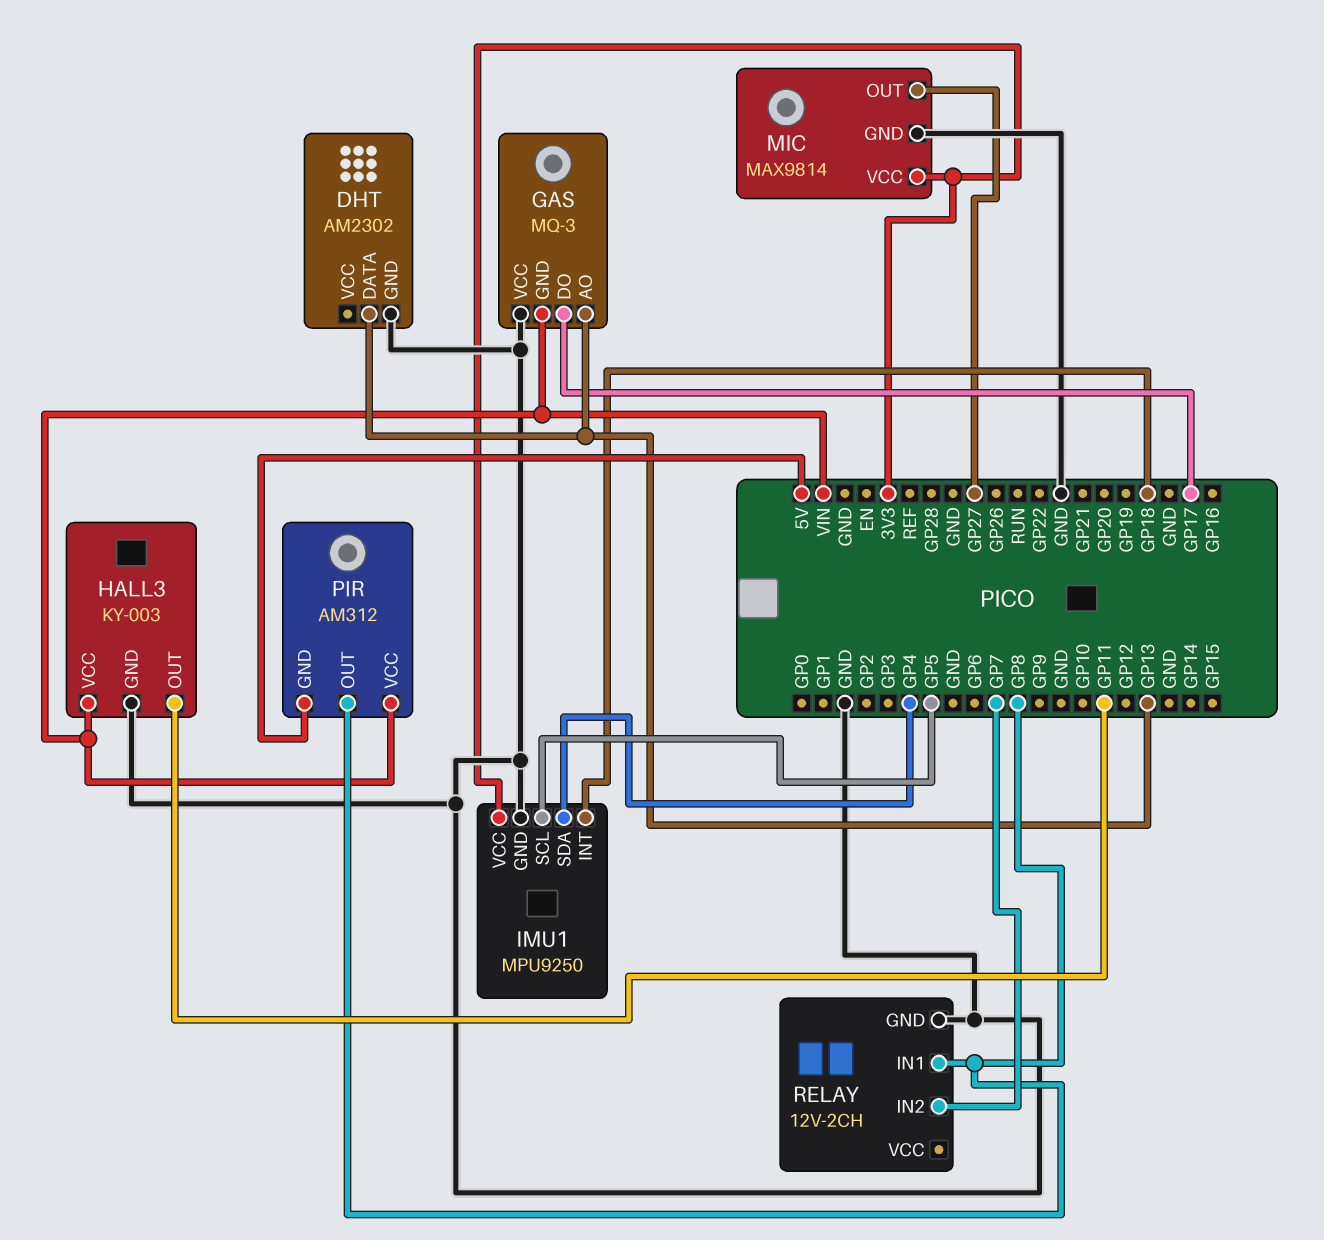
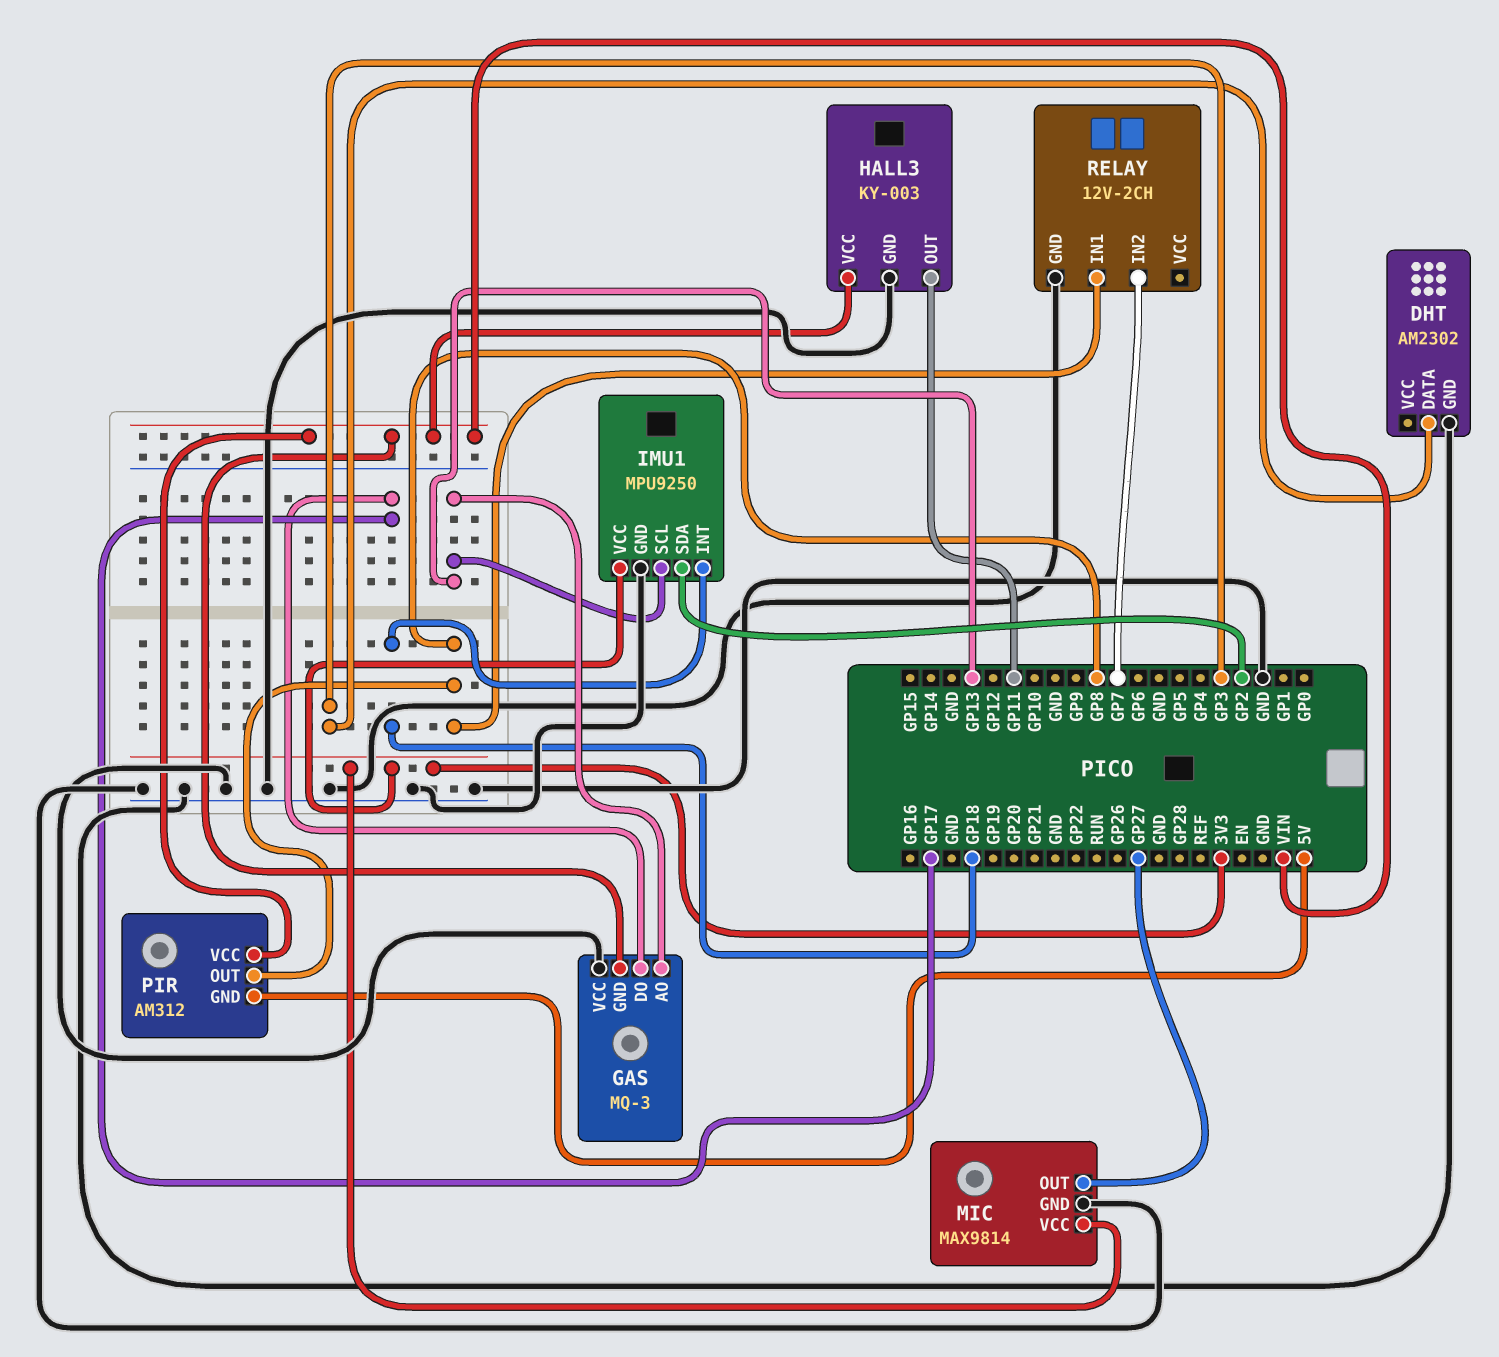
DHT pin DATA: GP13 -> GP3
IMU1 pin SCL: GP5 -> GP13
IMU1 pin SDA: GP4 -> GP2

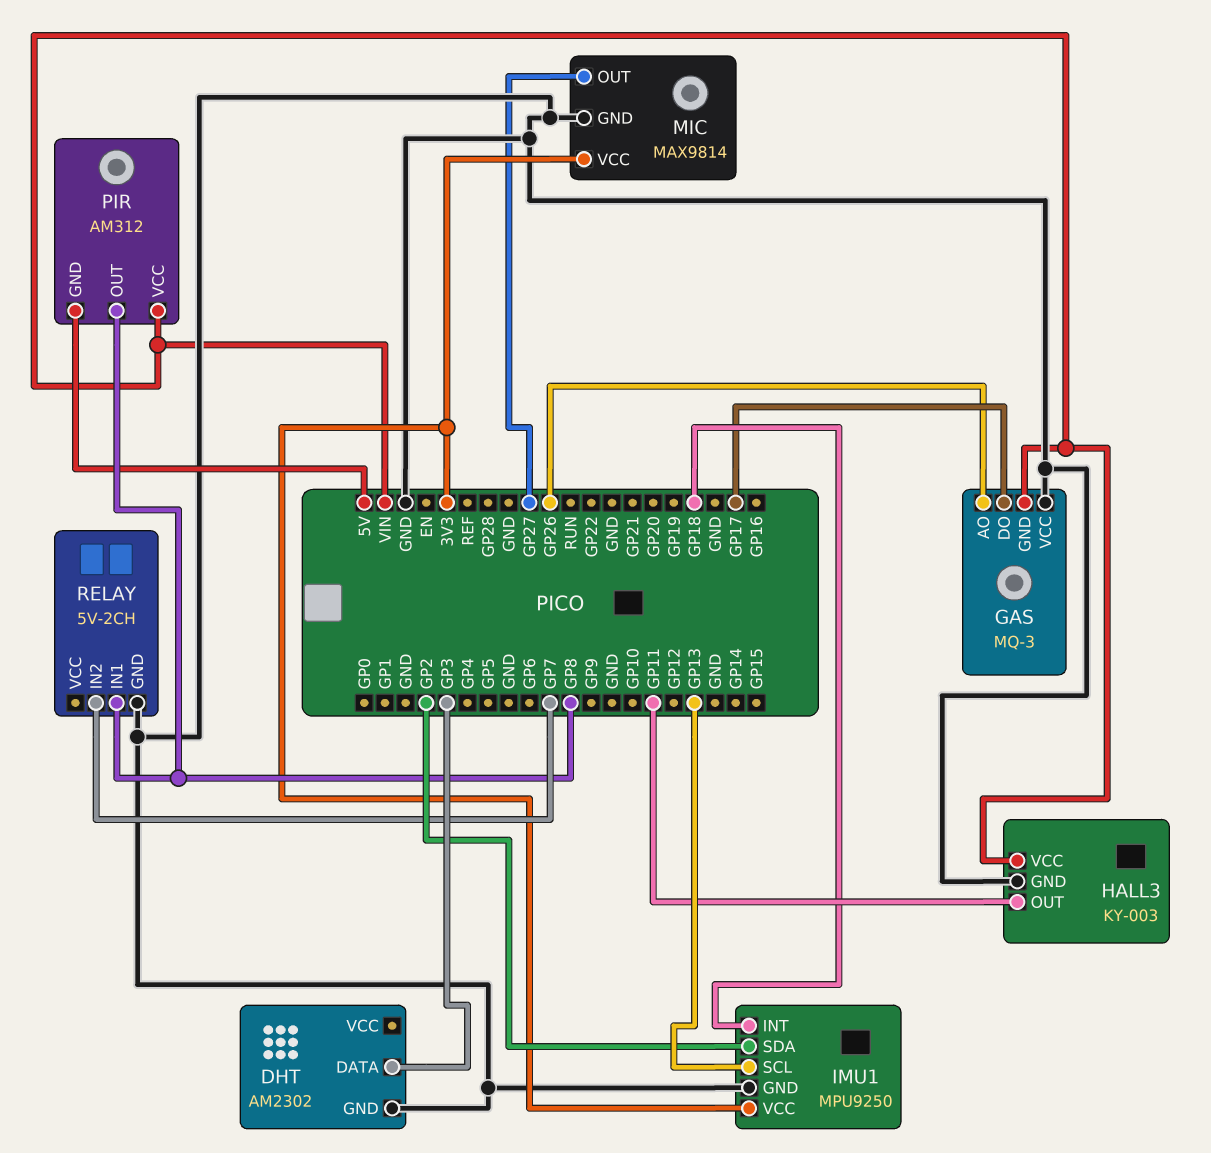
GAS pin AO: GP13 -> GP26
RELAY: 12V-2CH -> 5V-2CH

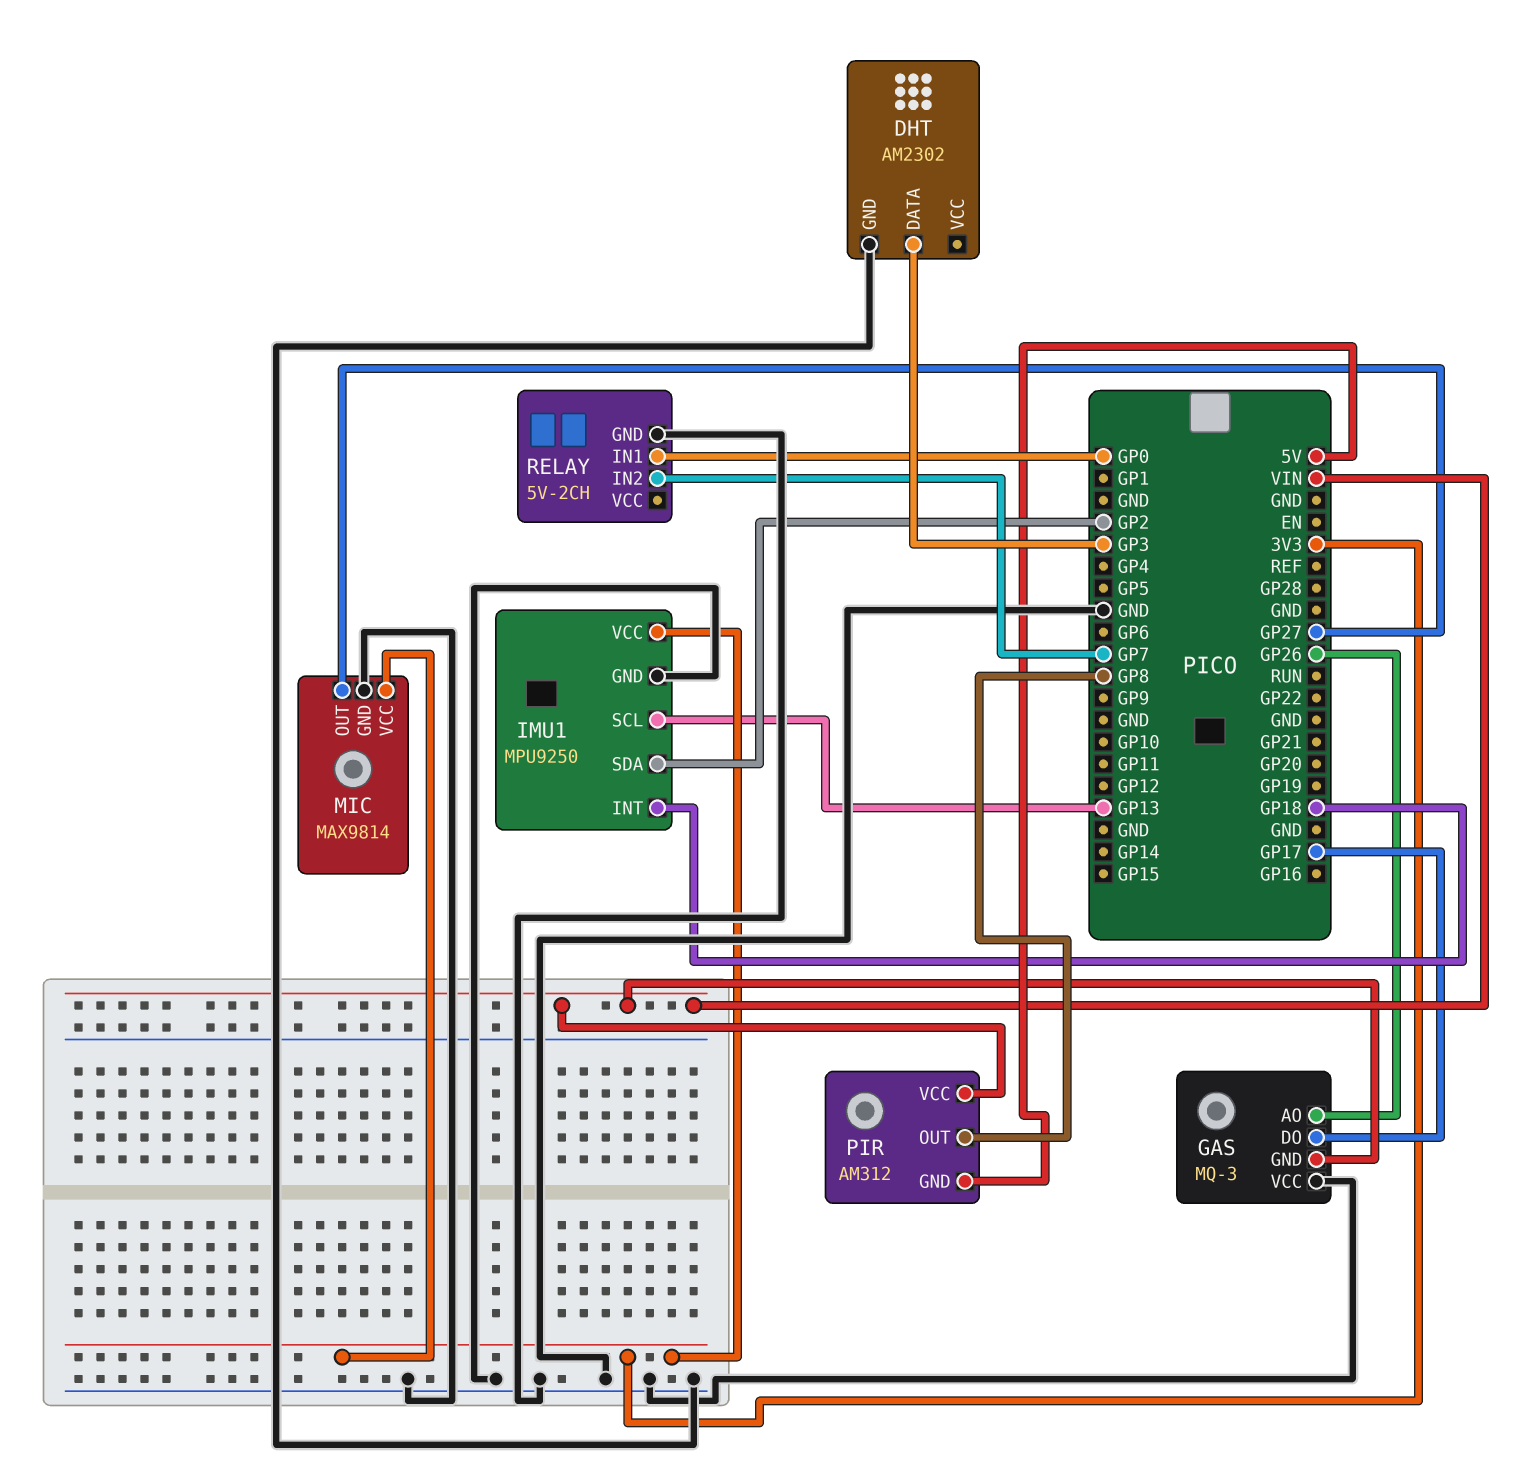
HALL3: KY-003 -> none
HALL3 pin GND: GND -> none
HALL3 pin OUT: GP11 -> none
HALL3 pin VCC: VIN -> none
RELAY pin IN1: GP8 -> GP0

